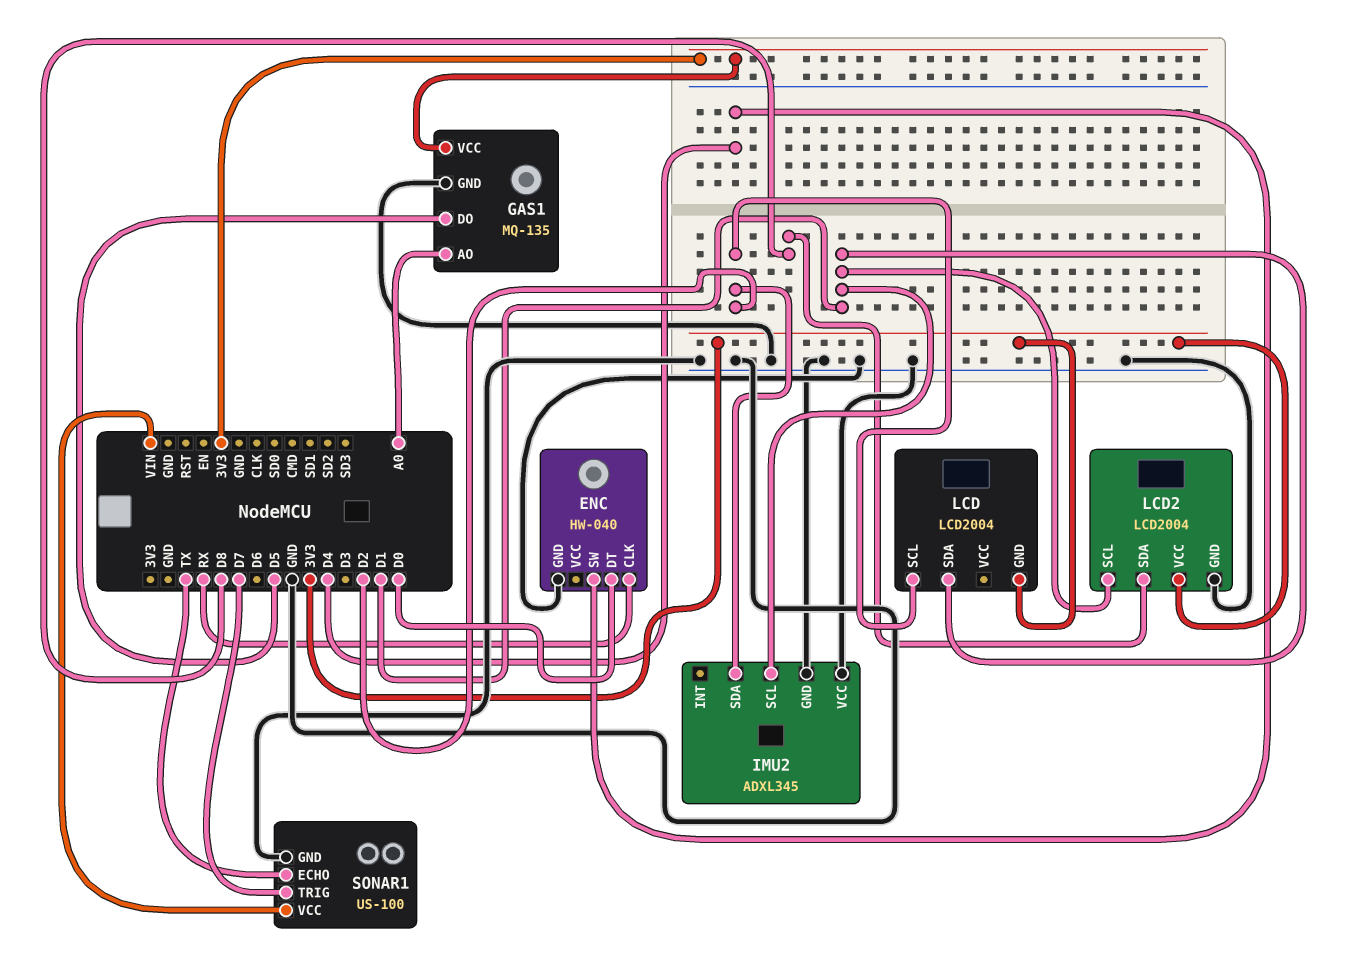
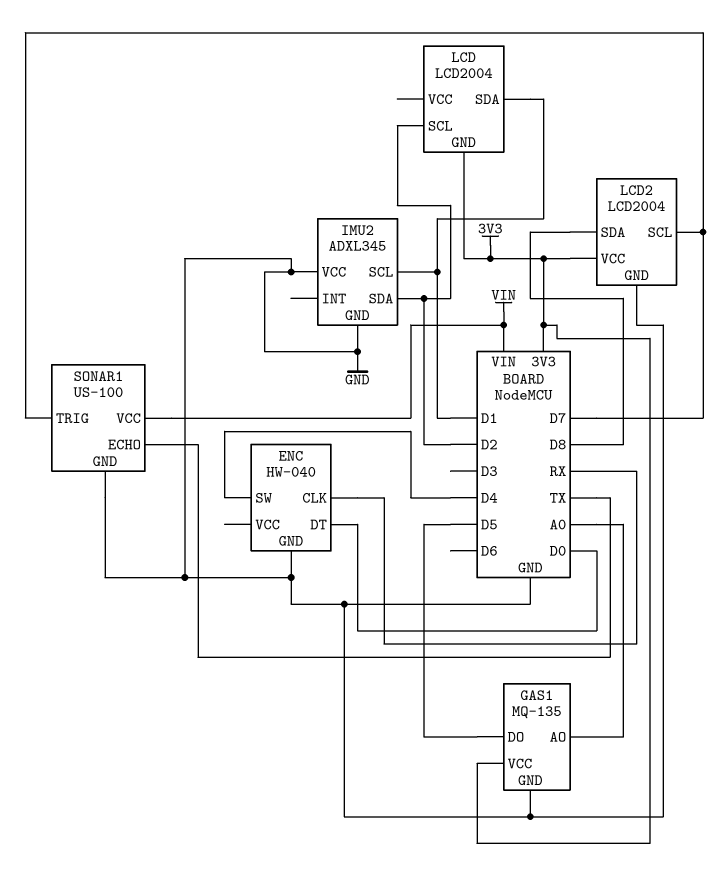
LCD2 pin SCL: D1 -> D7

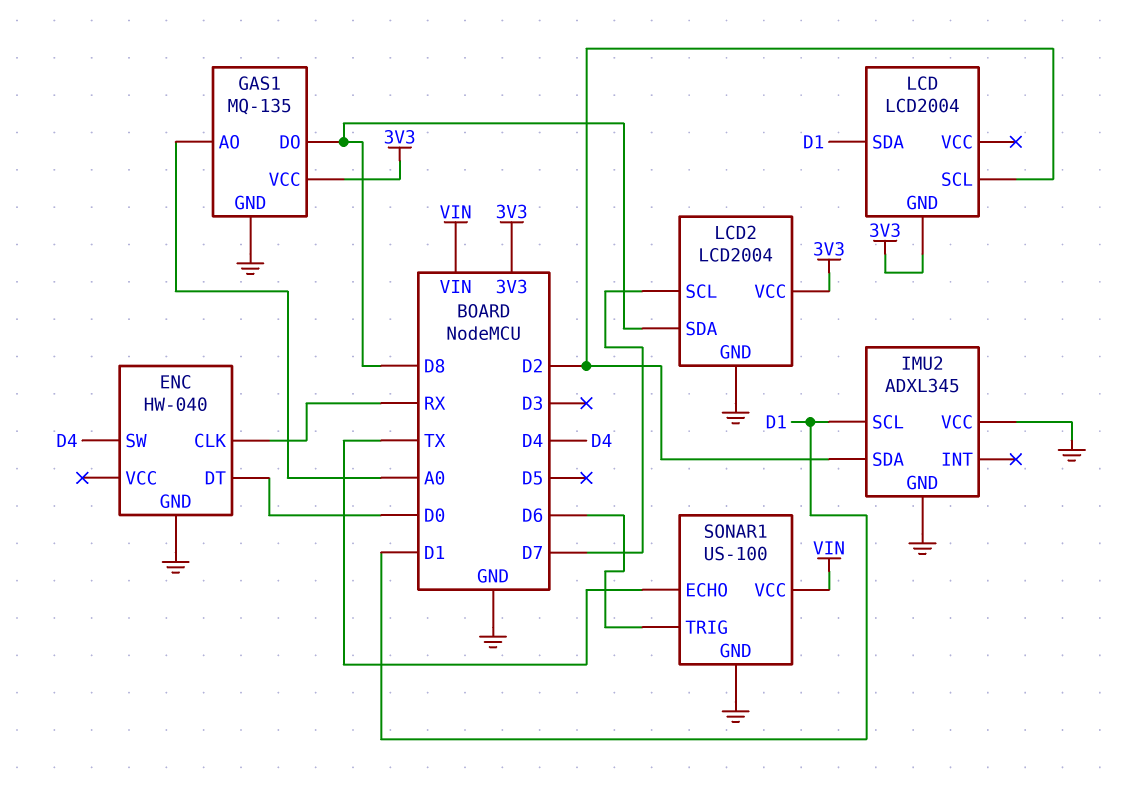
GAS1 pin DO: D5 -> D8
SONAR1 pin TRIG: D7 -> D6

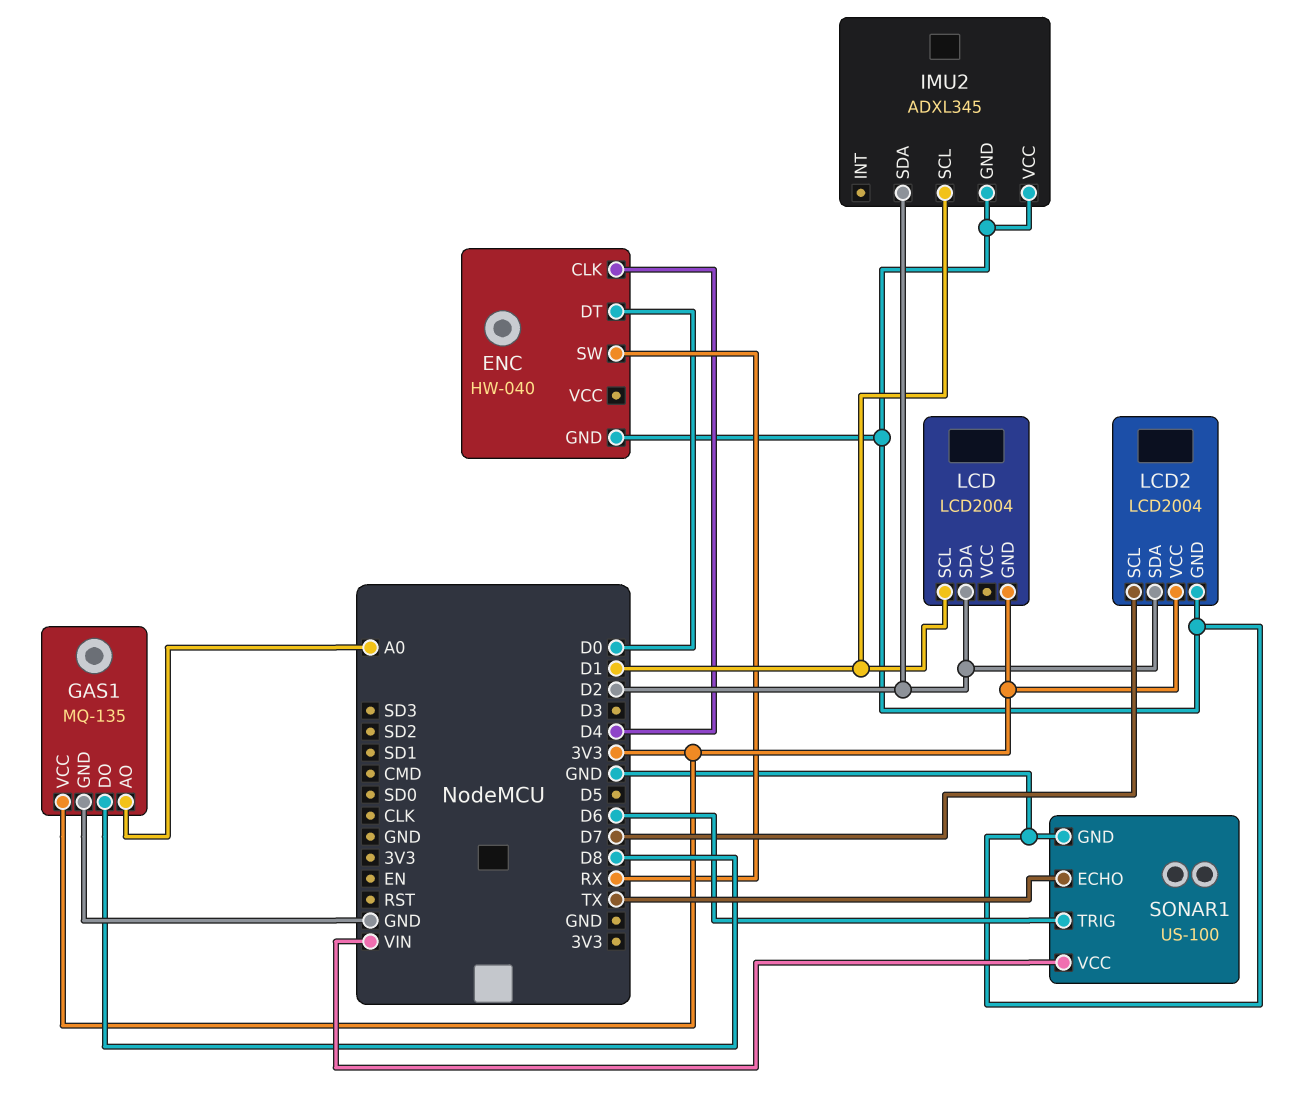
ENC pin CLK: RX -> D4
ENC pin SW: D4 -> RX
LCD pin SCL: D2 -> D1
LCD pin SDA: D1 -> D2
LCD2 pin SDA: D8 -> D2

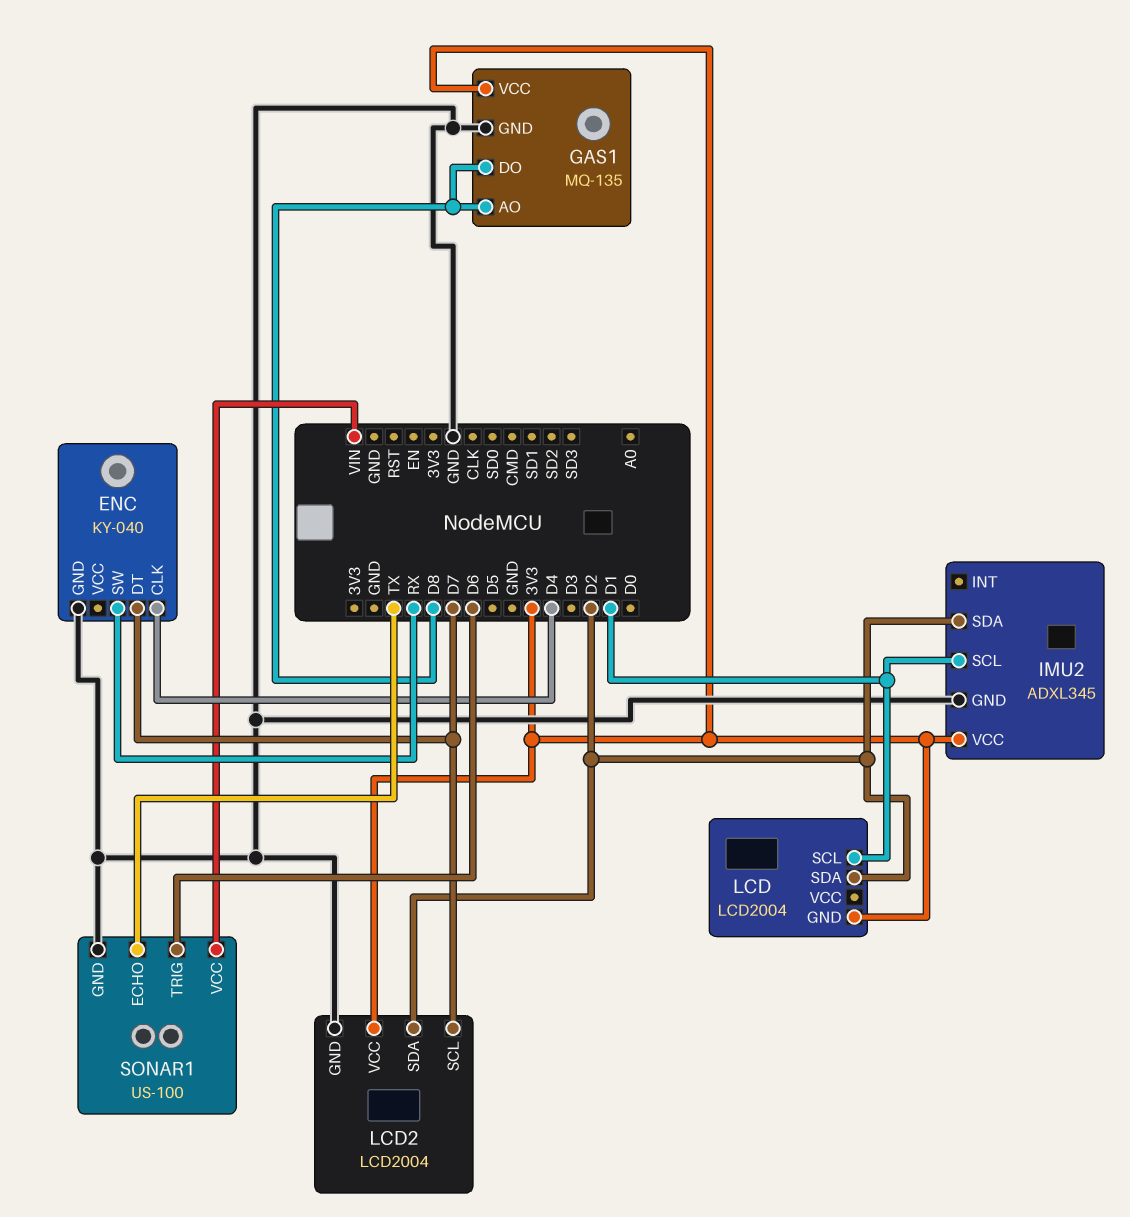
ENC: HW-040 -> KY-040
ENC pin DT: D0 -> D7
GAS1 pin AO: A0 -> D8
IMU2 pin VCC: GND -> 3V3

